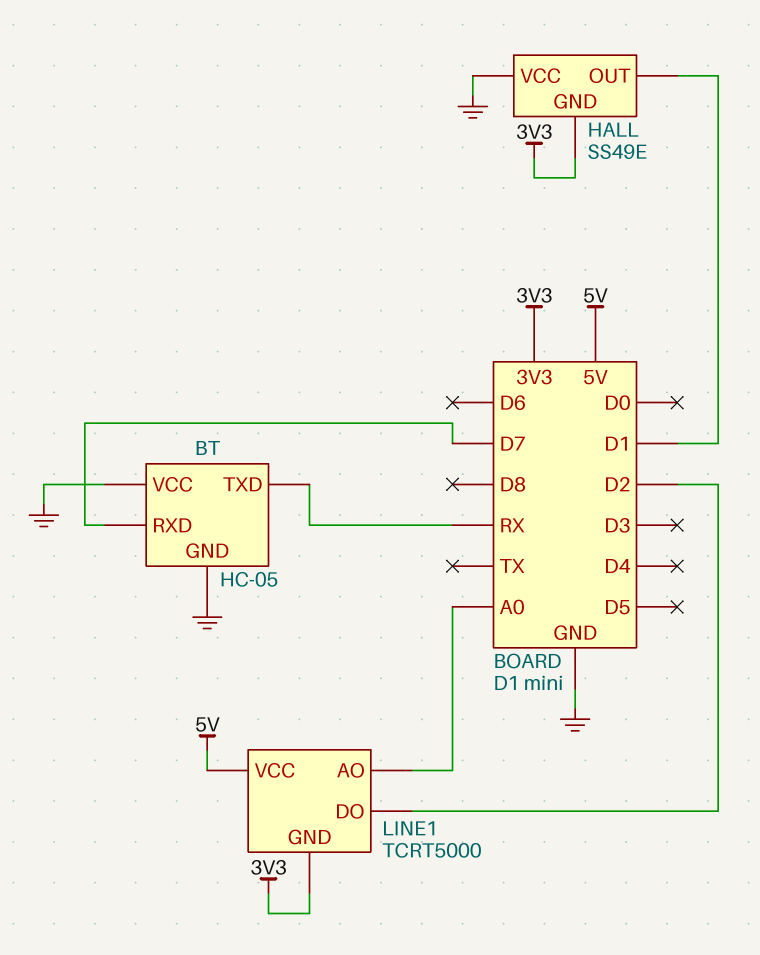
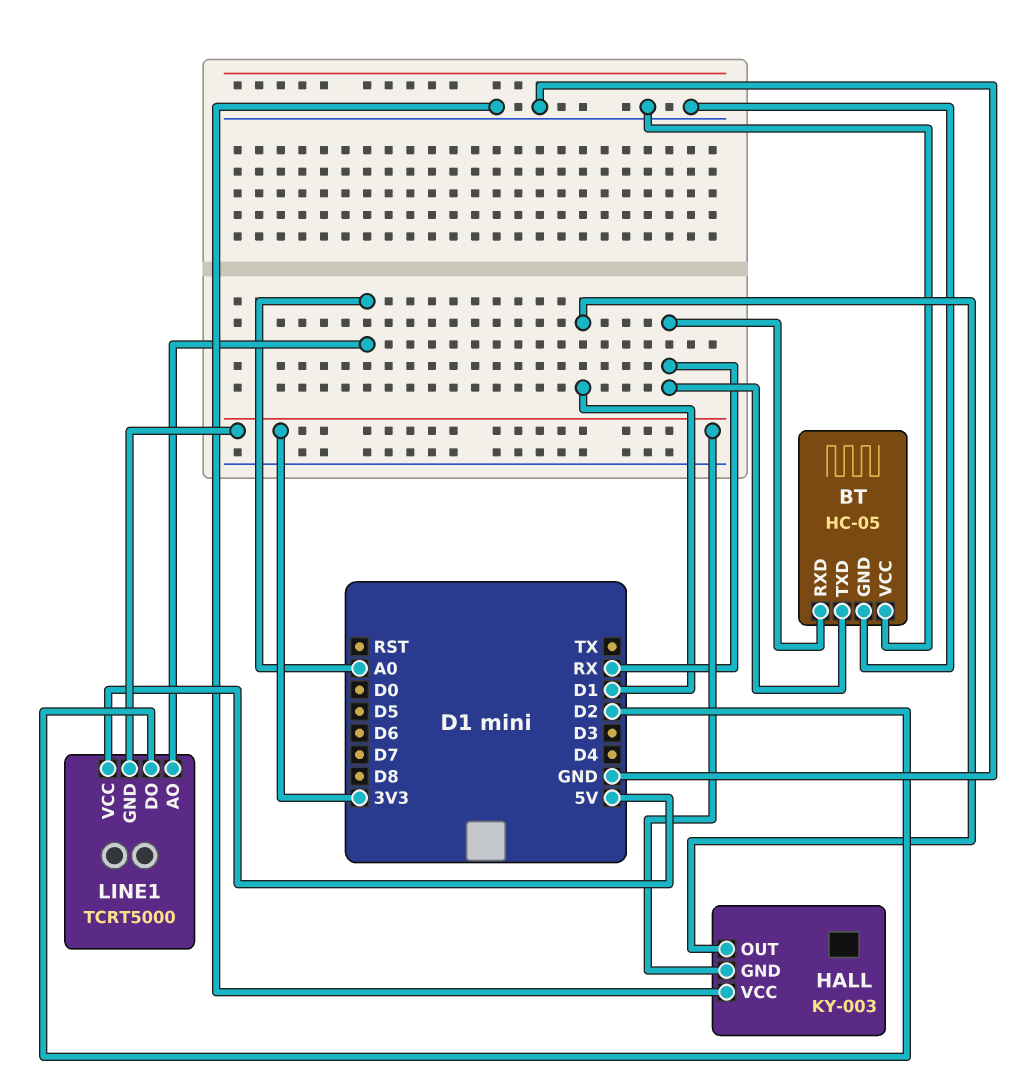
BT pin RXD: D7 -> RX
HALL: SS49E -> KY-003

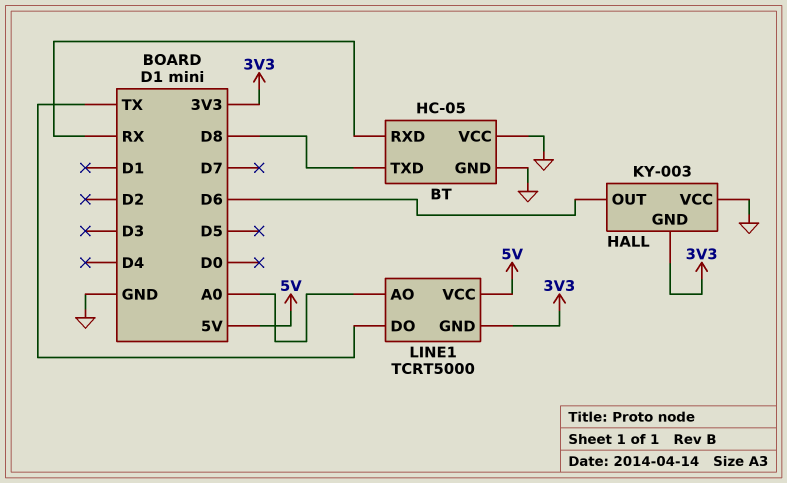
BT pin TXD: RX -> D8
HALL pin OUT: D1 -> D6
LINE1 pin DO: D2 -> TX

